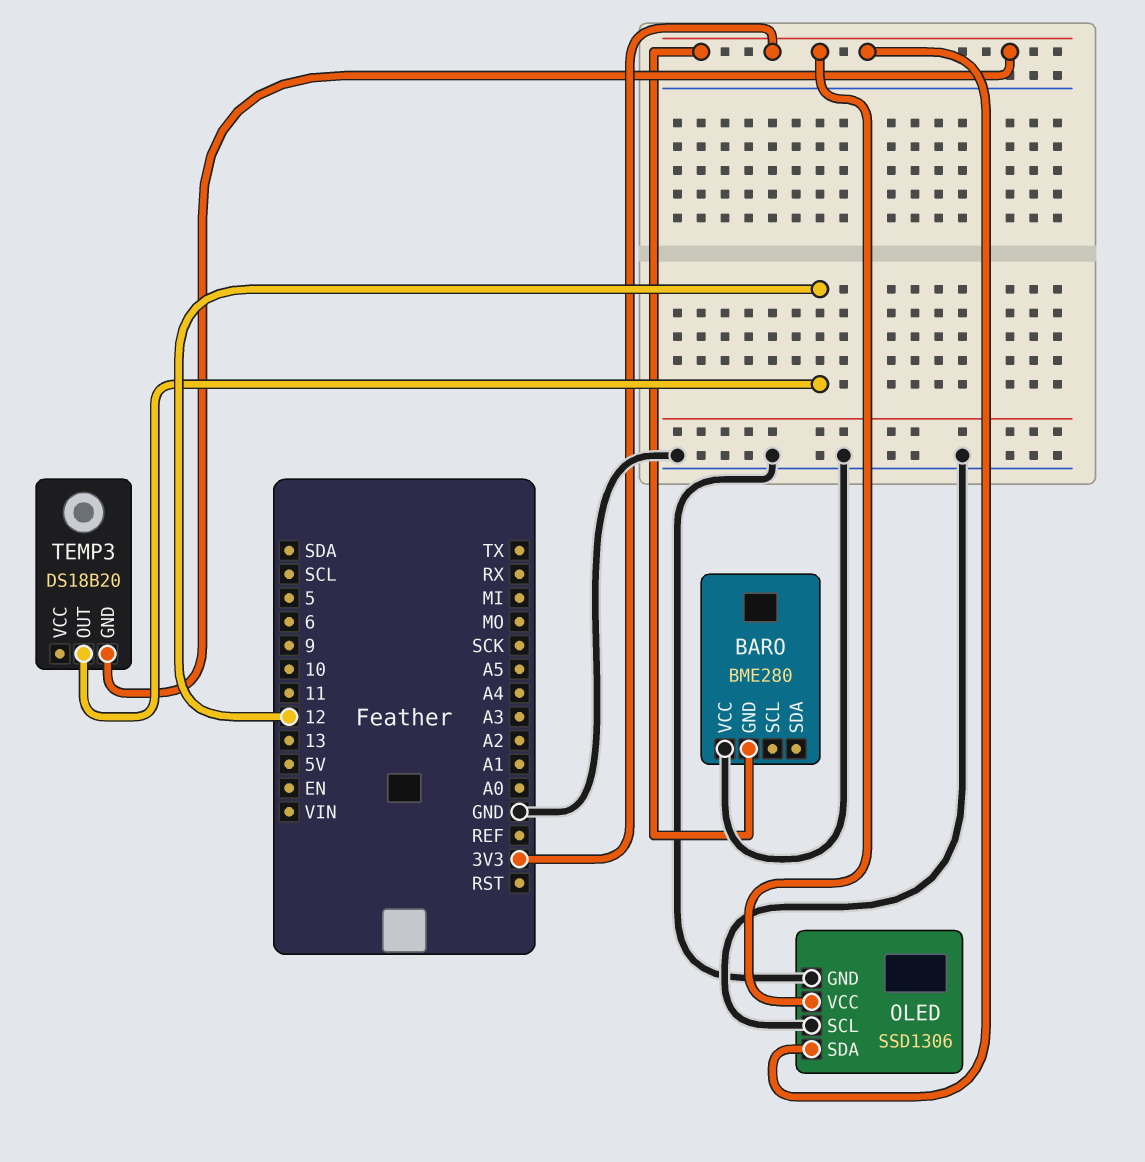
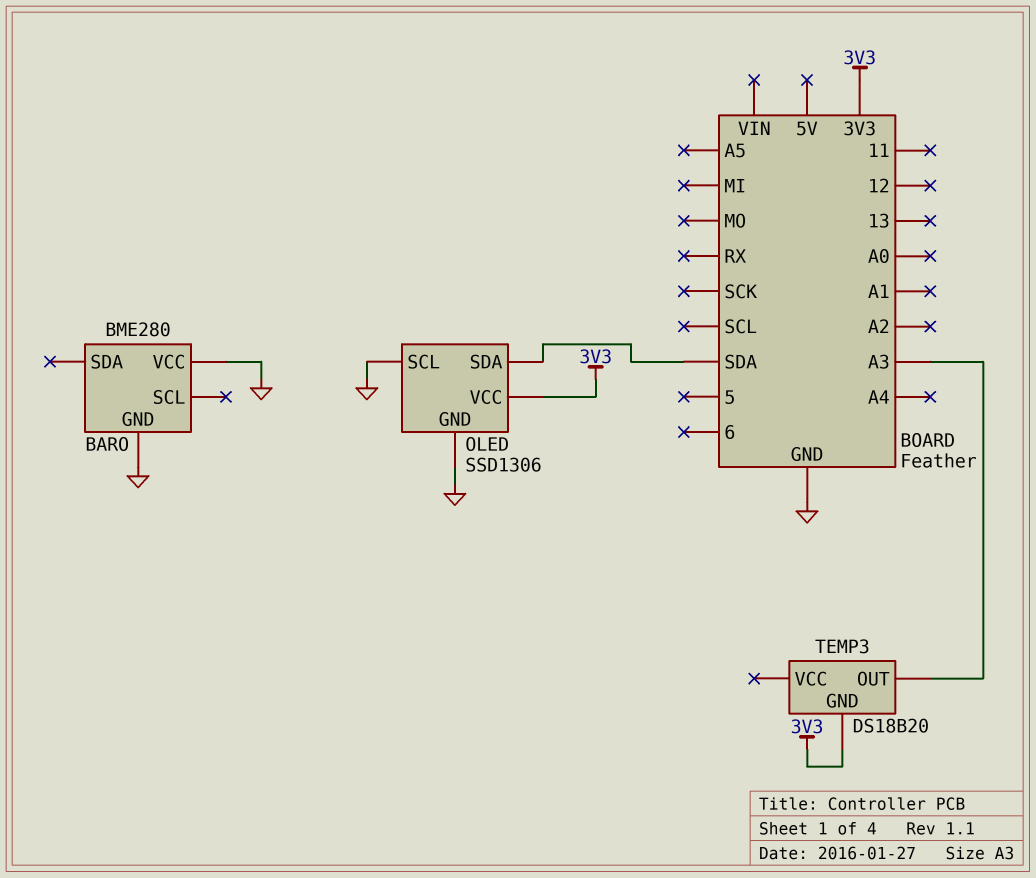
BARO pin GND: 3V3 -> GND
OLED pin SDA: 3V3 -> SDA
TEMP3 pin OUT: 12 -> A3

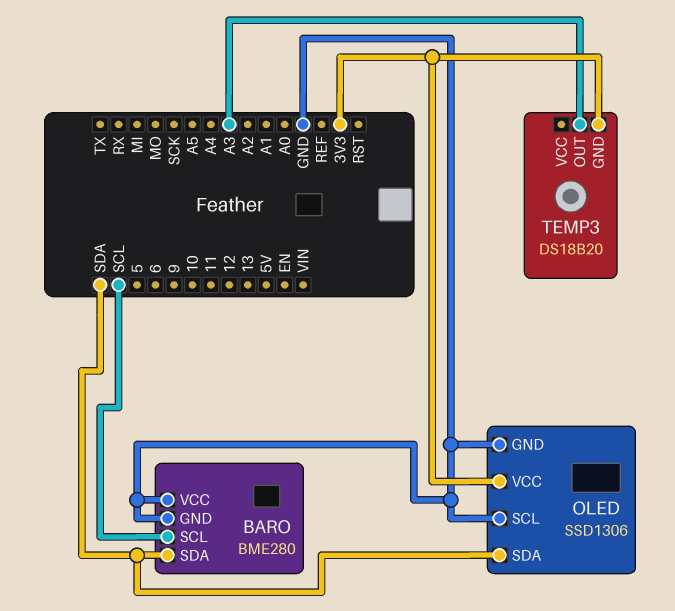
BARO pin SCL: none -> SCL
BARO pin SDA: none -> SDA

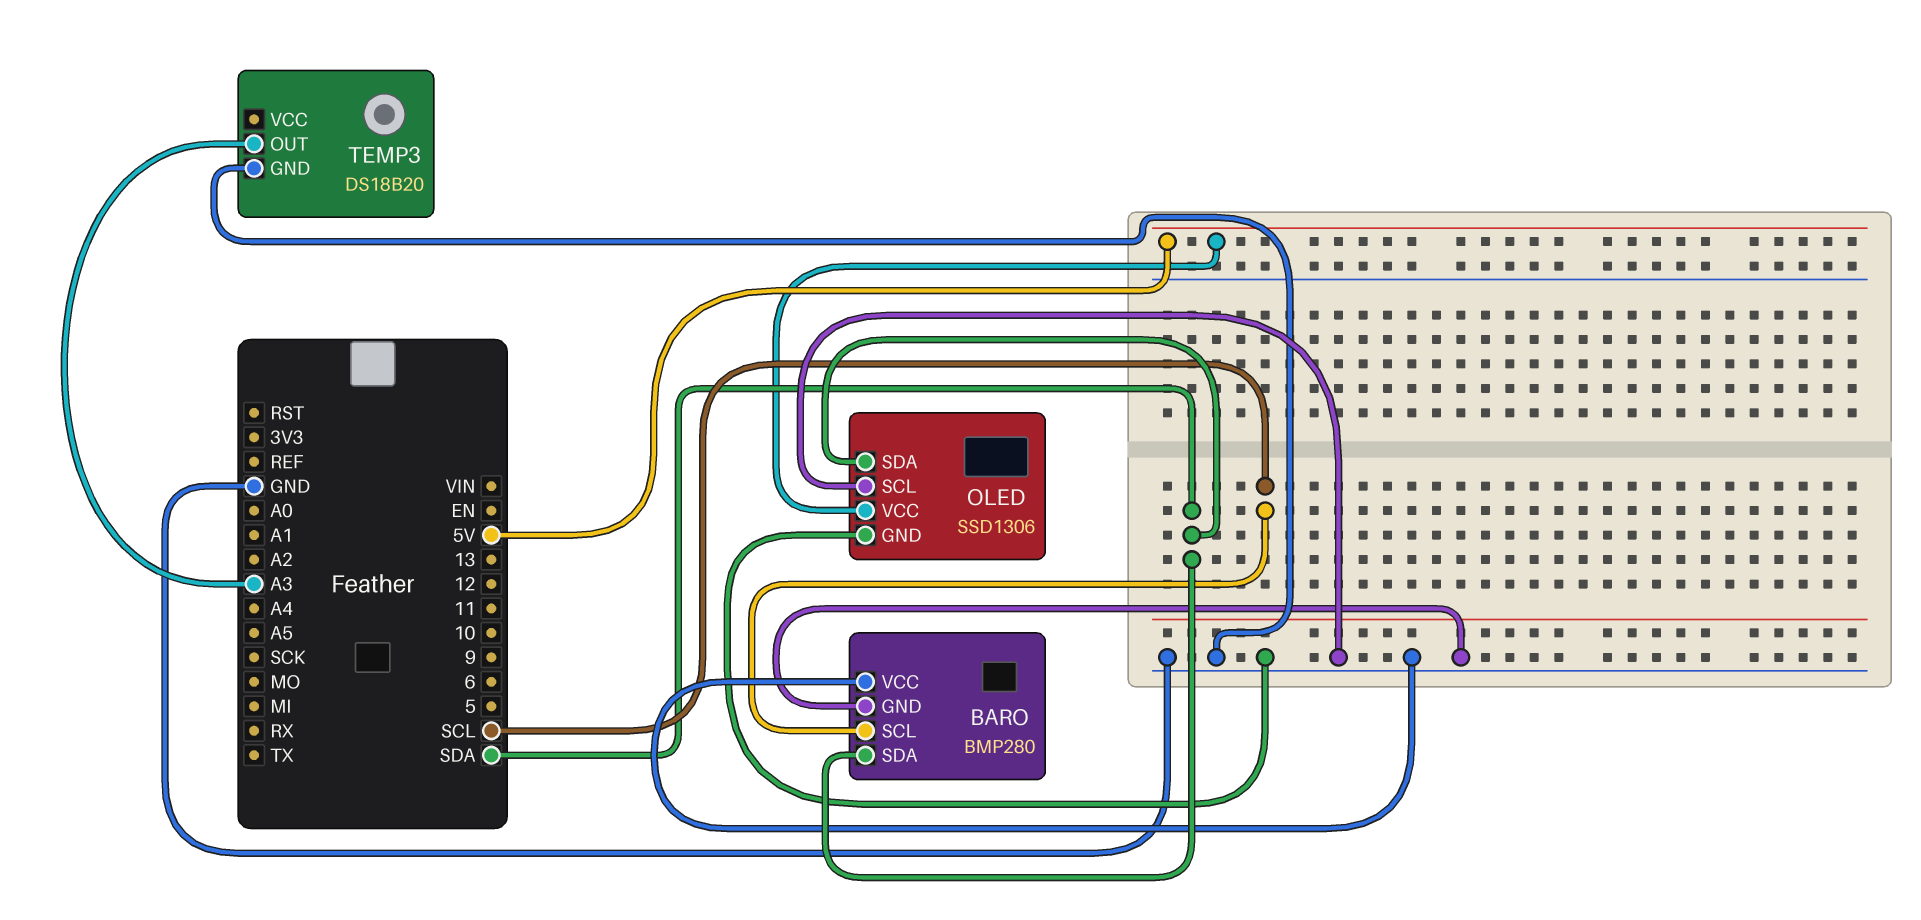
BARO: BME280 -> BMP280
OLED pin VCC: 3V3 -> 5V
TEMP3 pin GND: 3V3 -> GND

